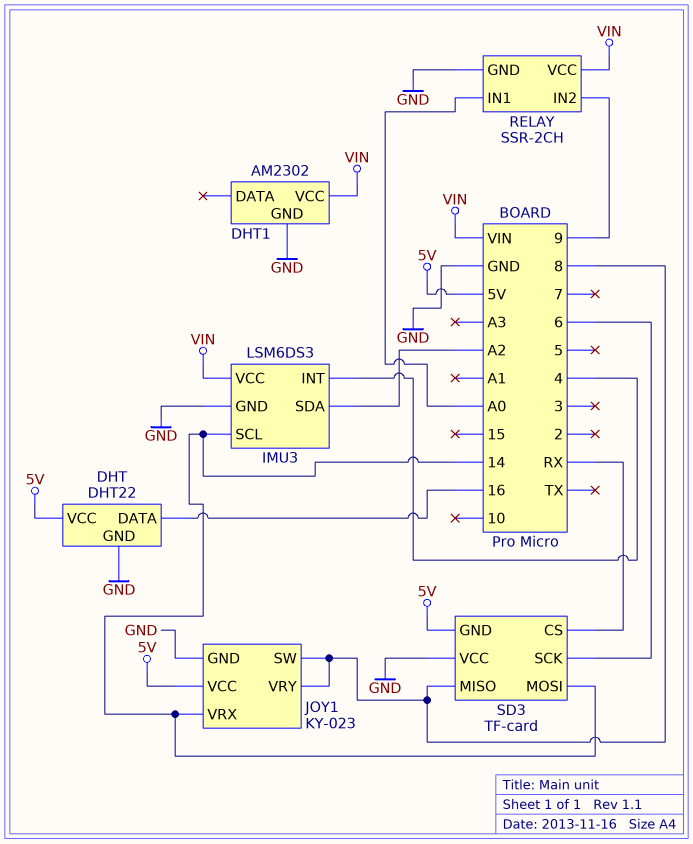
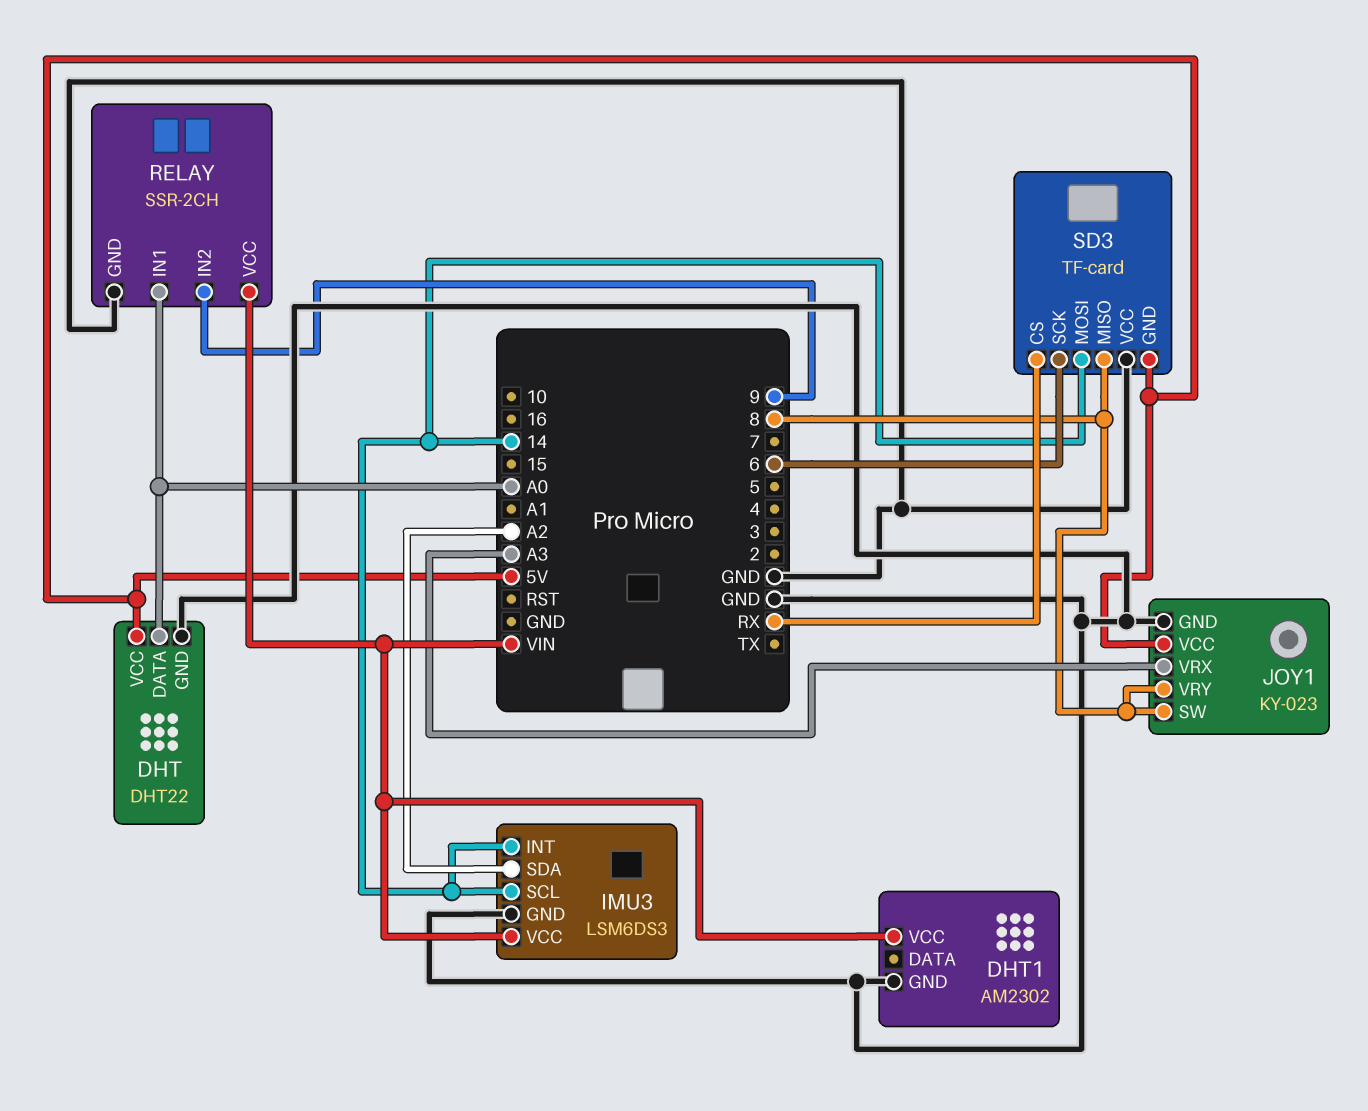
DHT pin DATA: 16 -> A0
IMU3 pin INT: 4 -> 14
JOY1 pin VRX: 14 -> A3

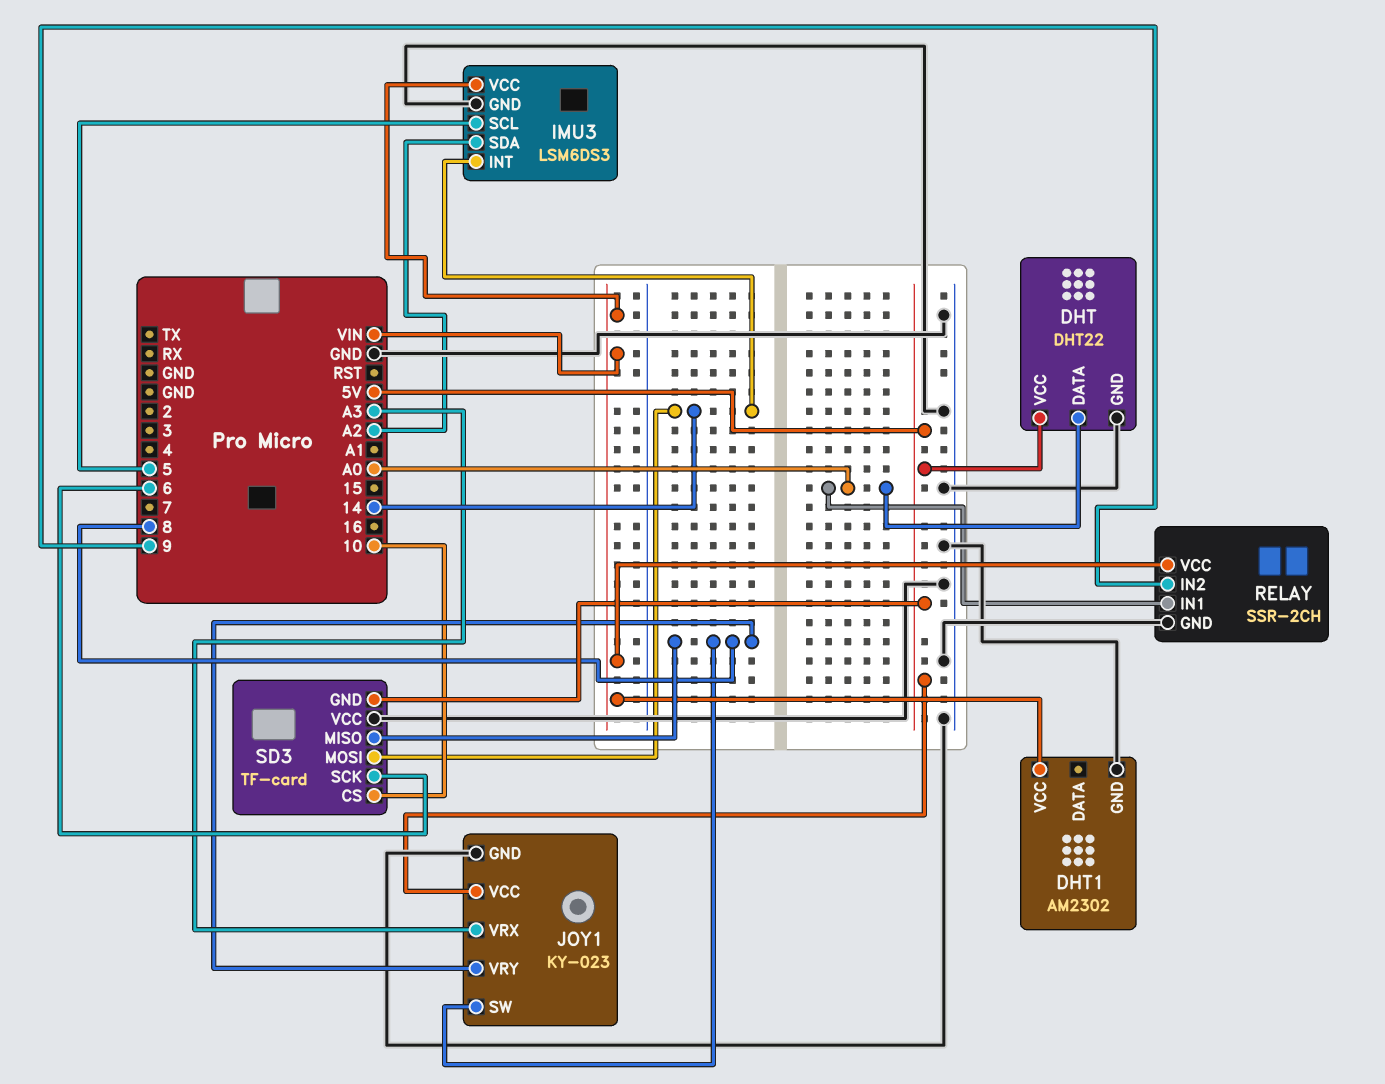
IMU3 pin SCL: 14 -> 5
SD3 pin CS: RX -> 10

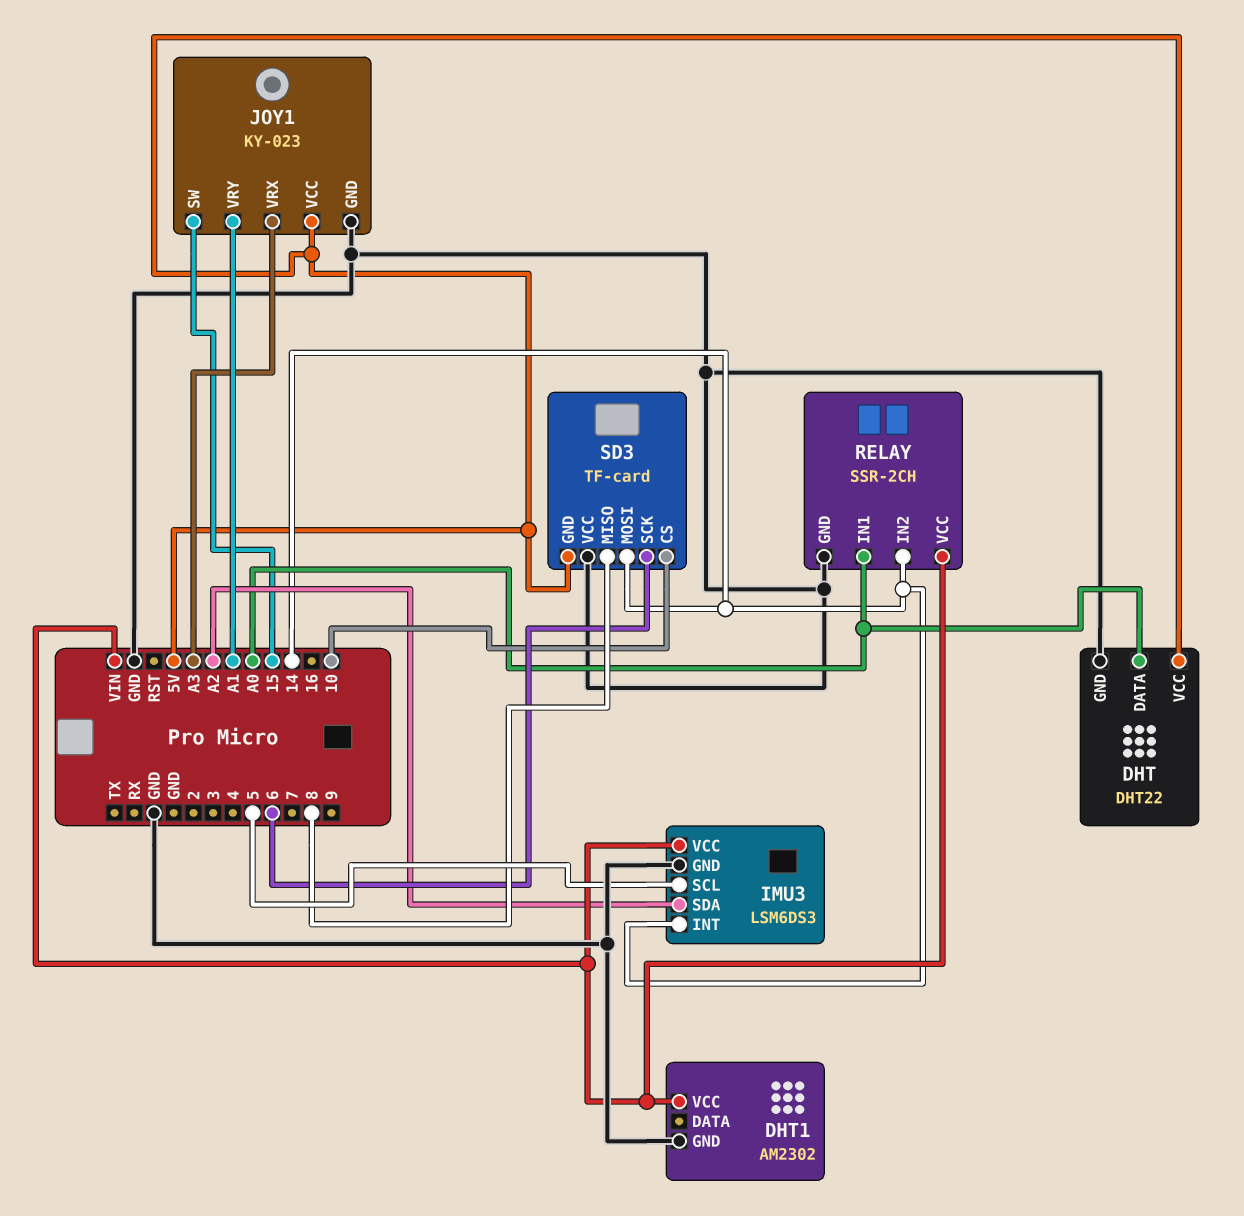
JOY1 pin SW: 8 -> 15
JOY1 pin VRY: 8 -> A1
RELAY pin IN2: 9 -> 14

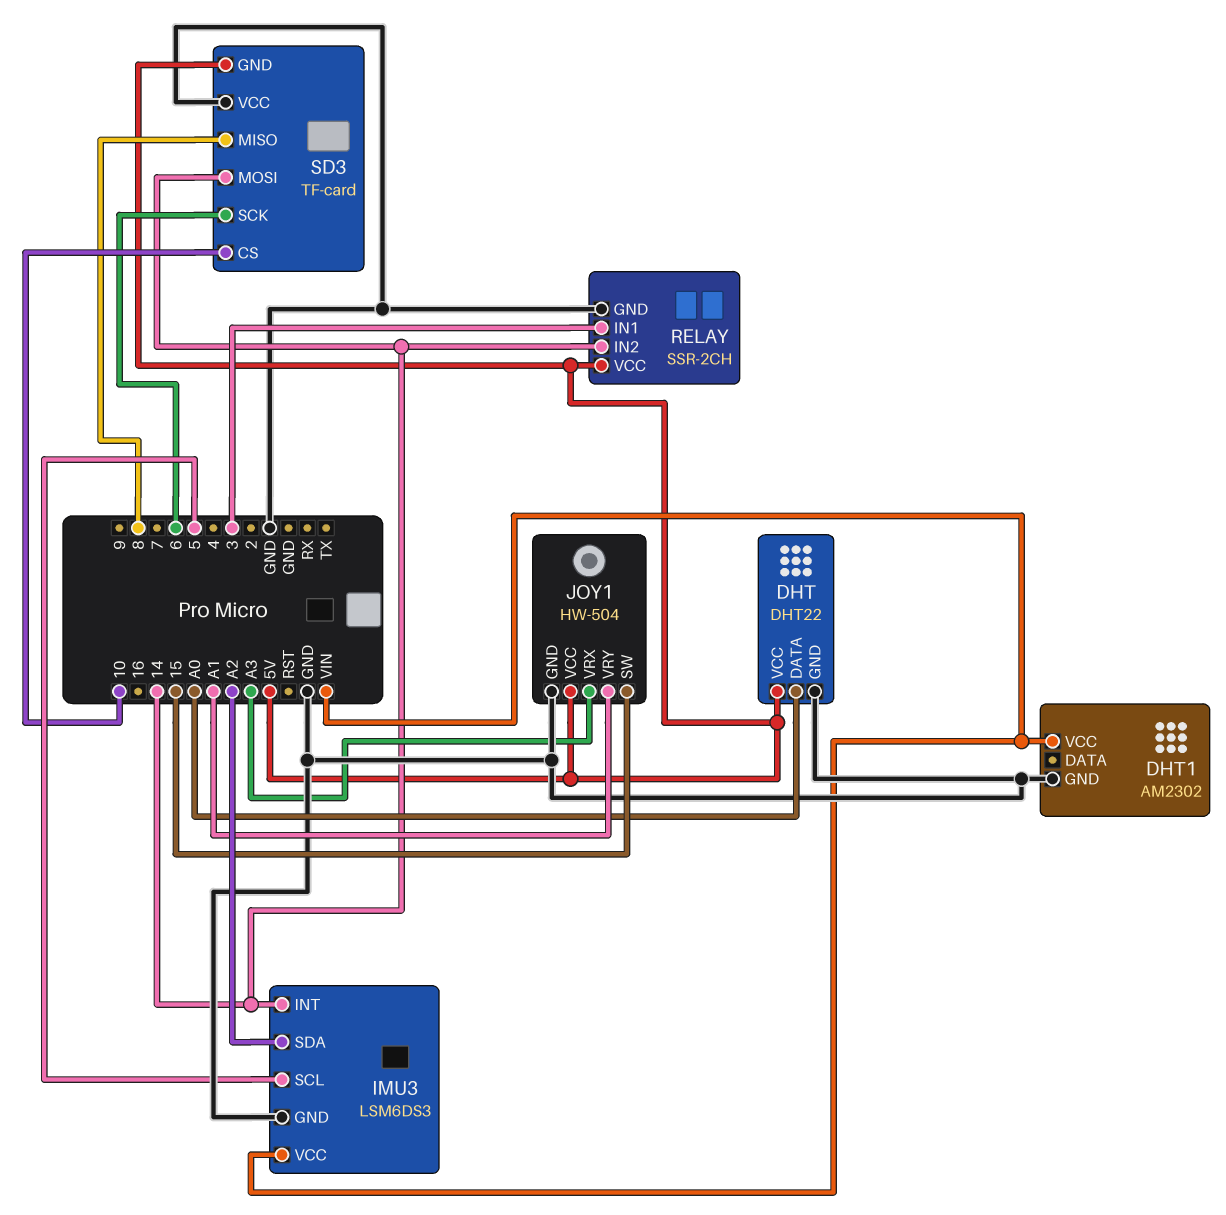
JOY1: KY-023 -> HW-504
RELAY pin IN1: A0 -> 3
RELAY pin VCC: VIN -> 5V

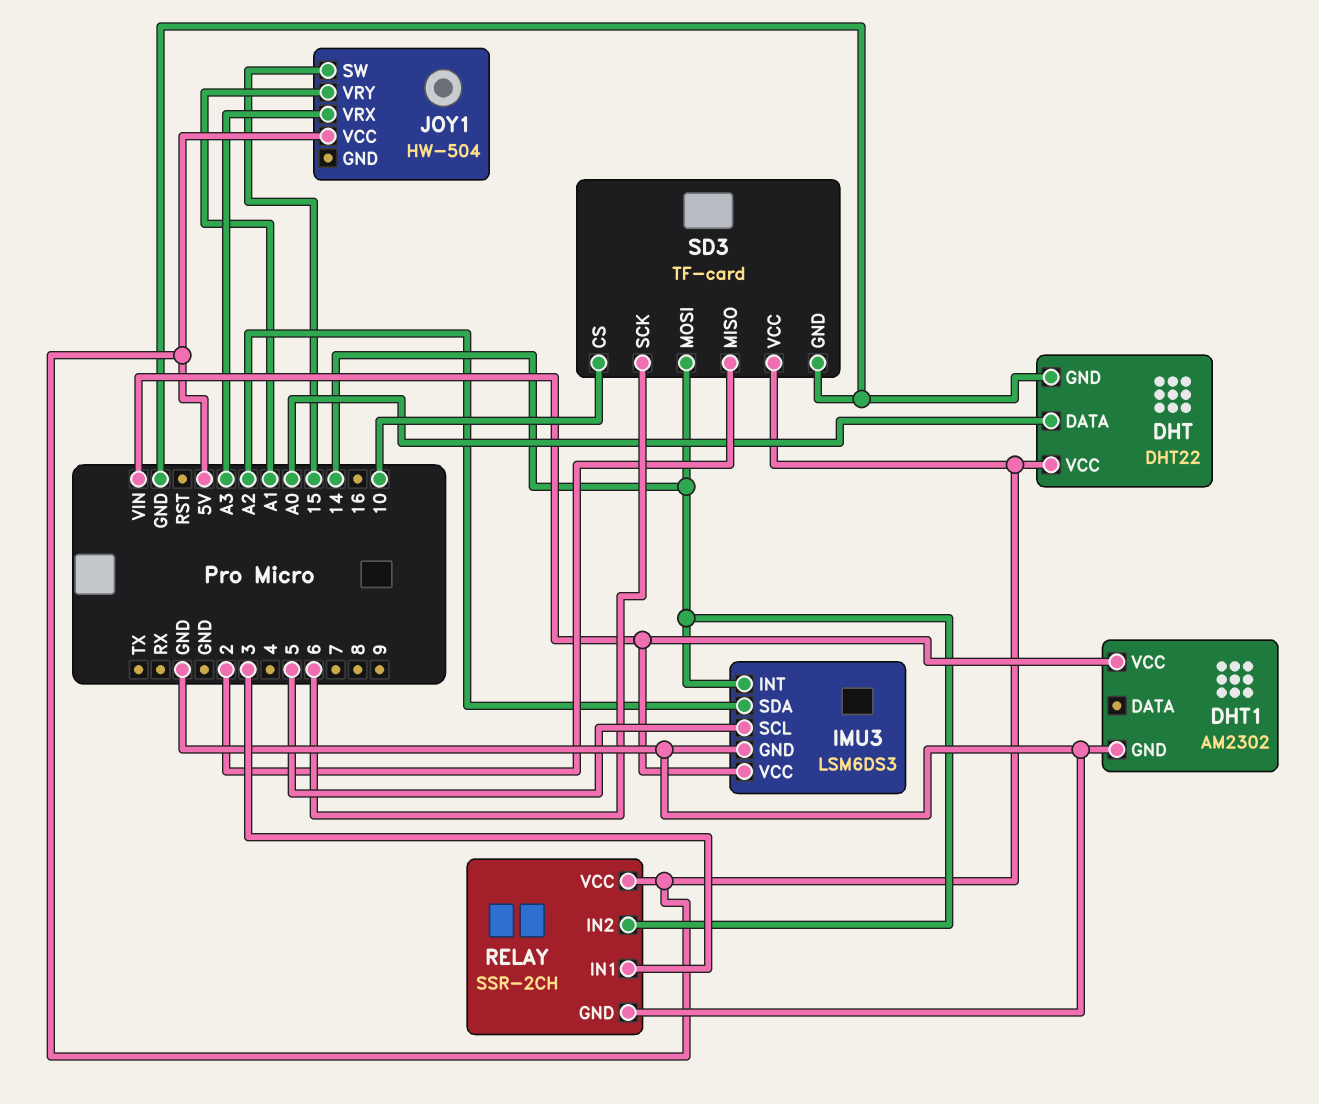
JOY1 pin GND: GND -> none
SD3 pin GND: 5V -> GND
SD3 pin MISO: 8 -> 2
SD3 pin VCC: GND -> 5V

